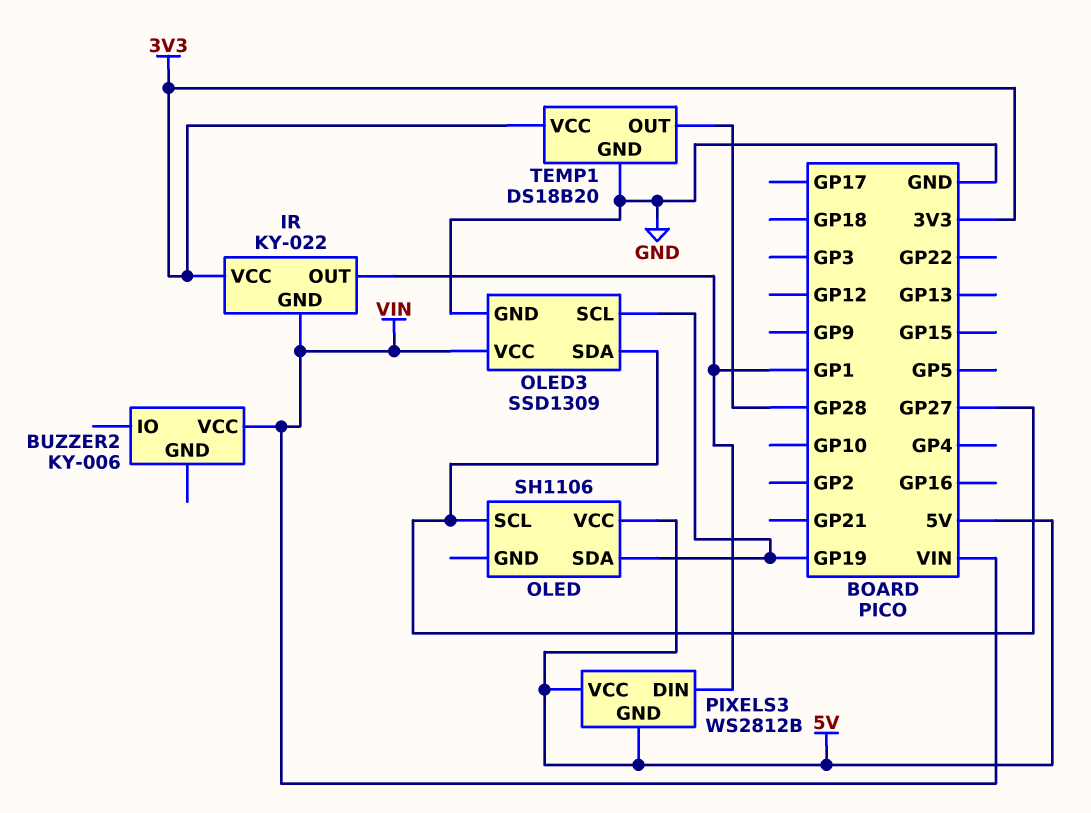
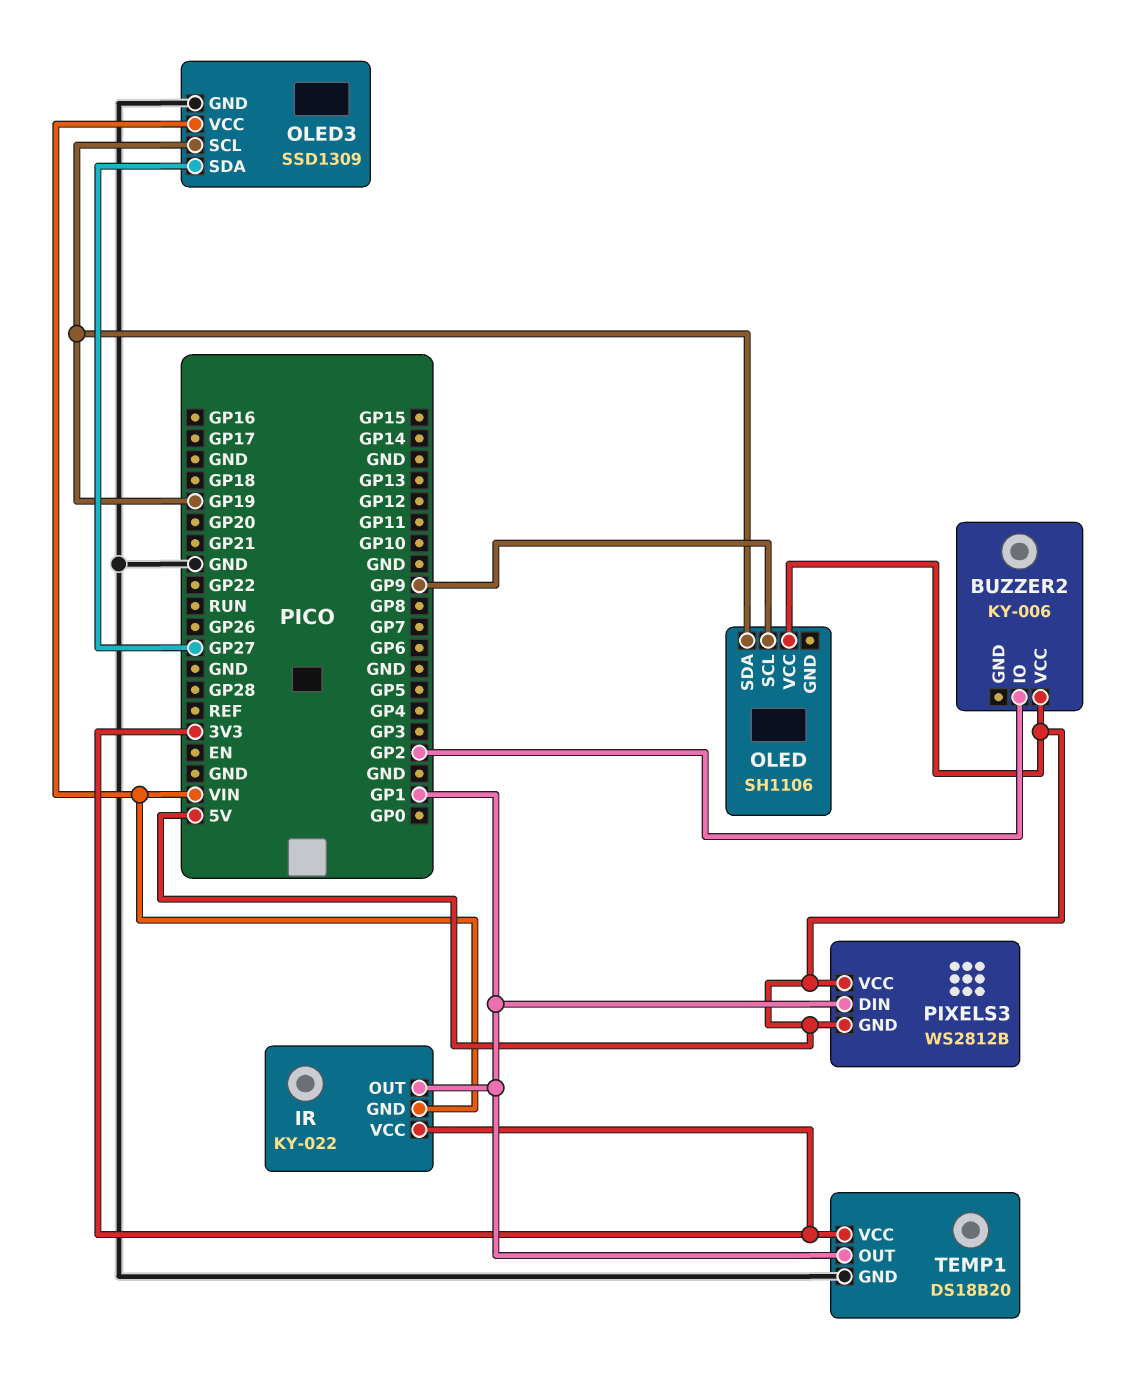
BUZZER2 pin IO: none -> GP2
BUZZER2 pin VCC: VIN -> 5V
OLED pin SCL: GP27 -> GP9
TEMP1 pin OUT: GP28 -> GP1

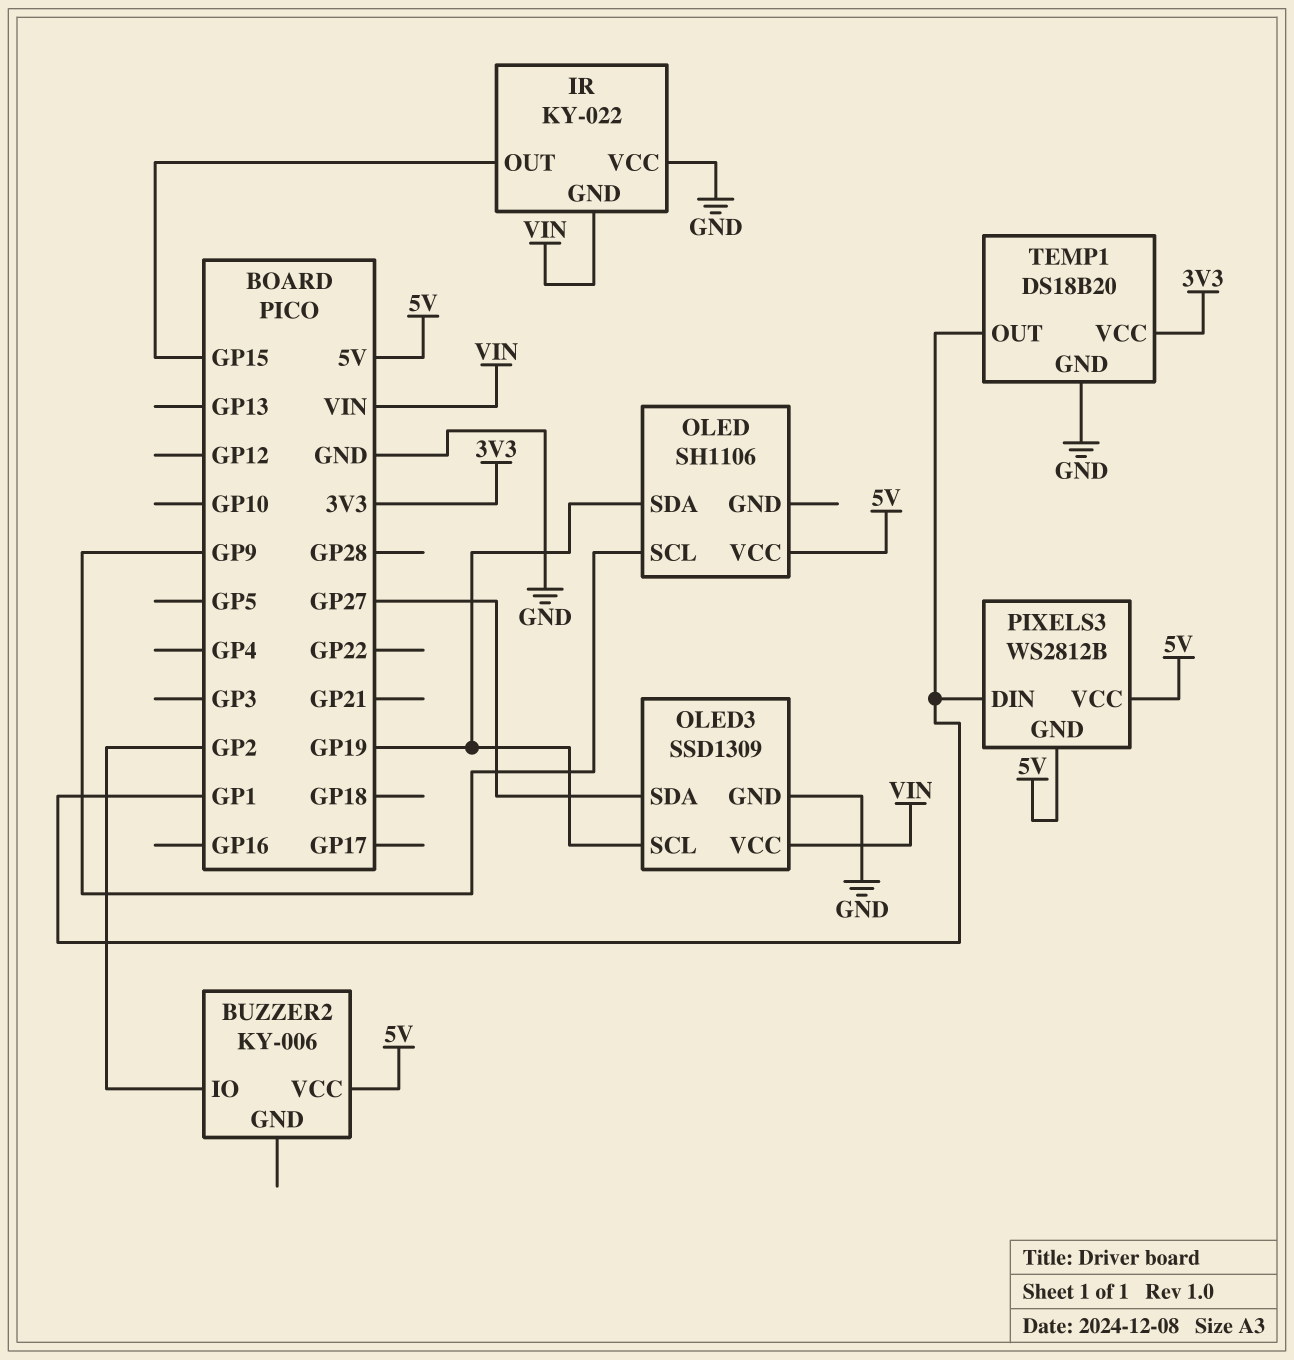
IR pin OUT: GP1 -> GP15
IR pin VCC: 3V3 -> GND

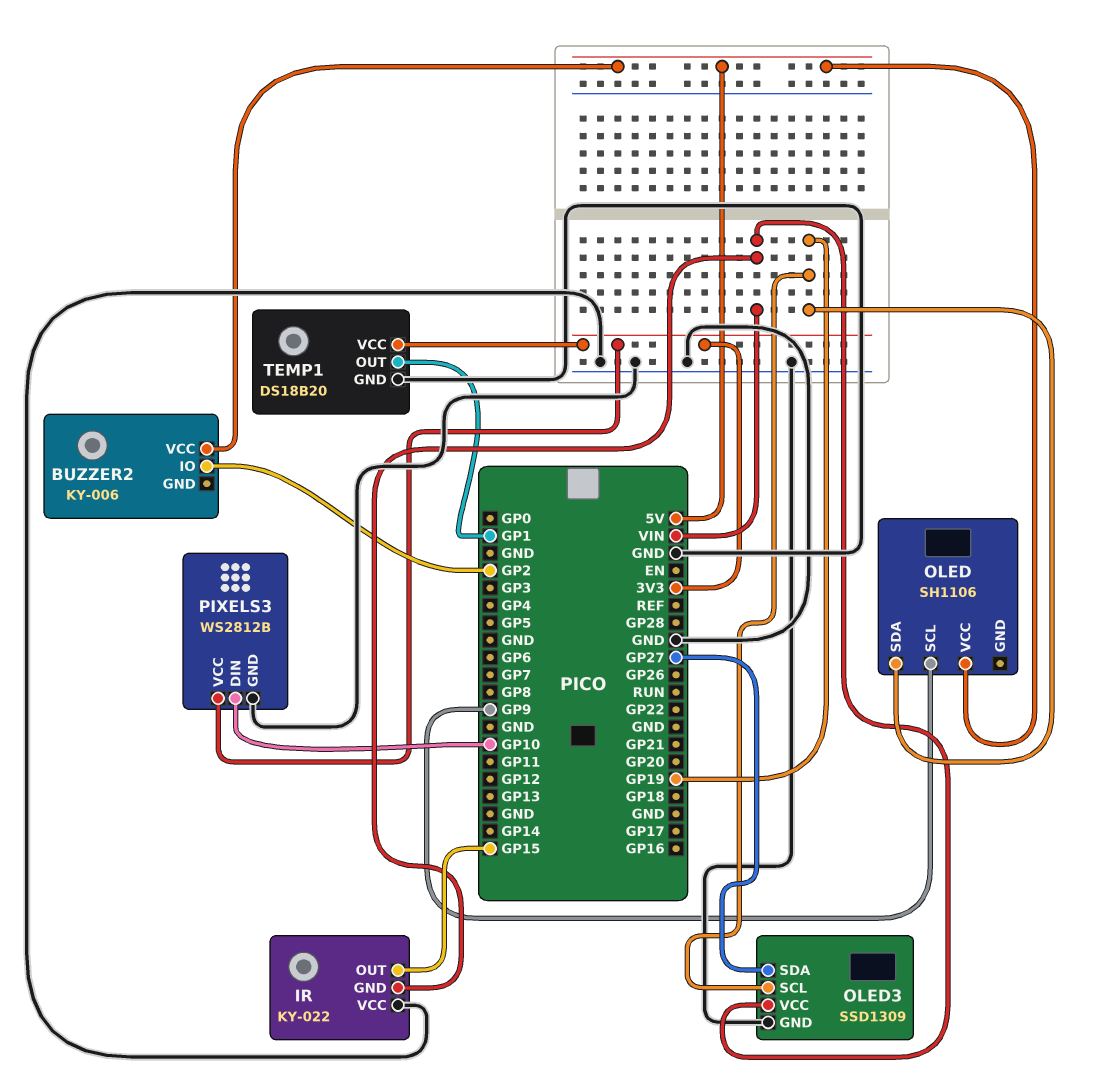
PIXELS3 pin DIN: GP1 -> GP10
PIXELS3 pin GND: 5V -> GND
PIXELS3 pin VCC: 5V -> 3V3

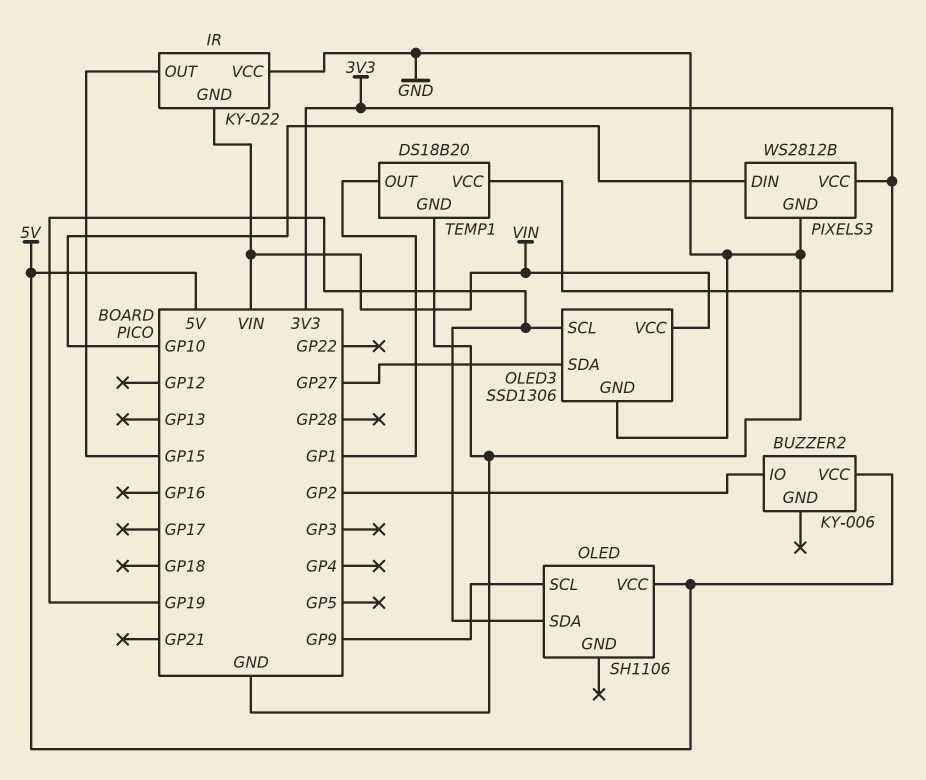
OLED3: SSD1309 -> SSD1306

